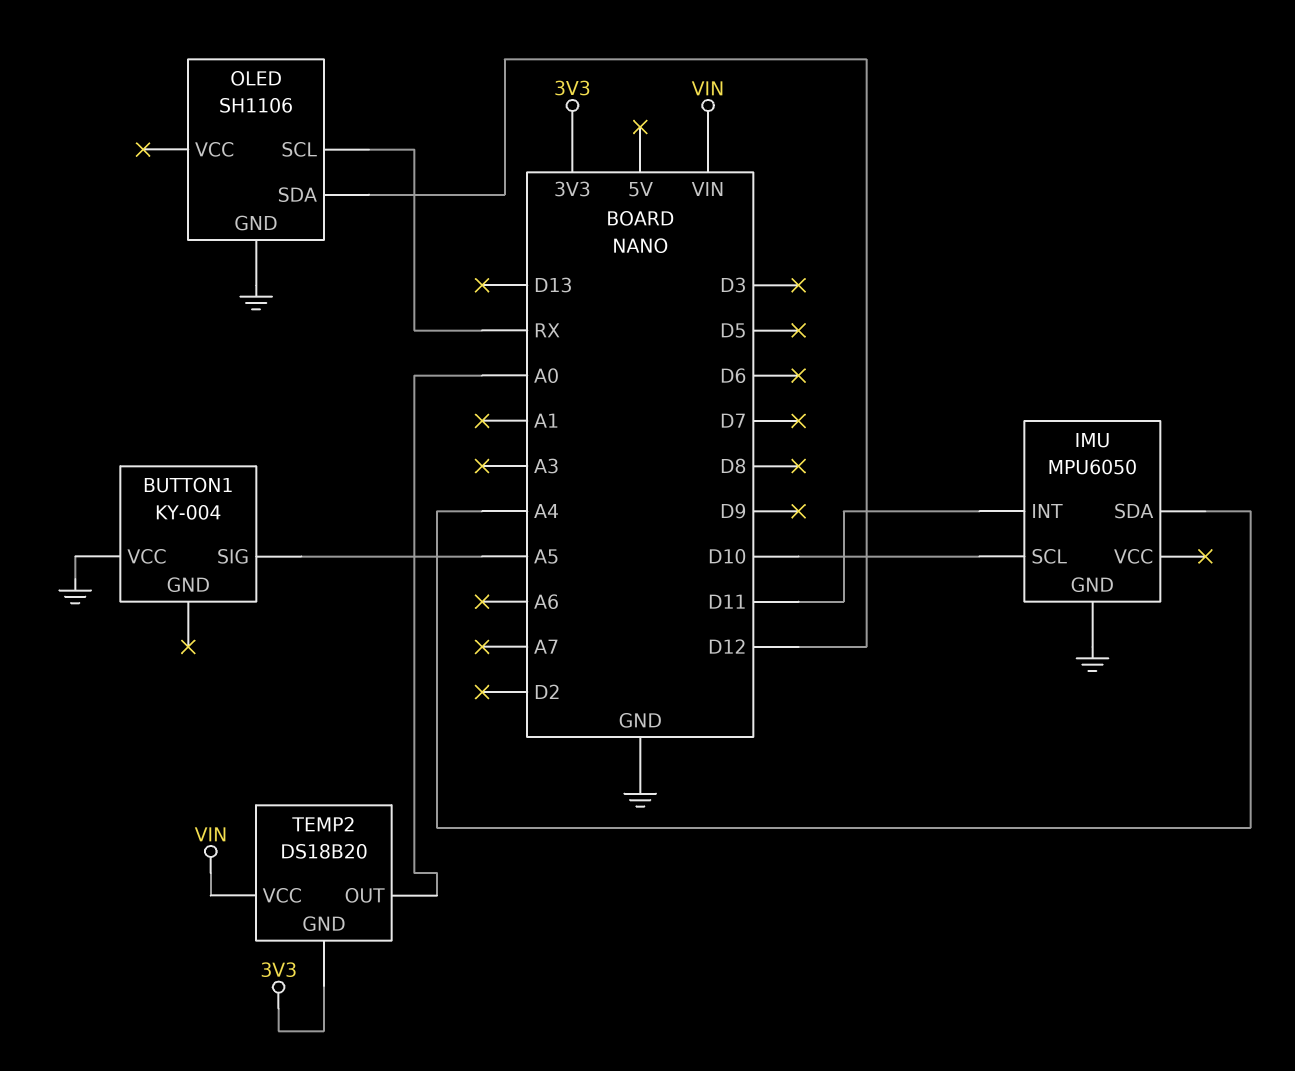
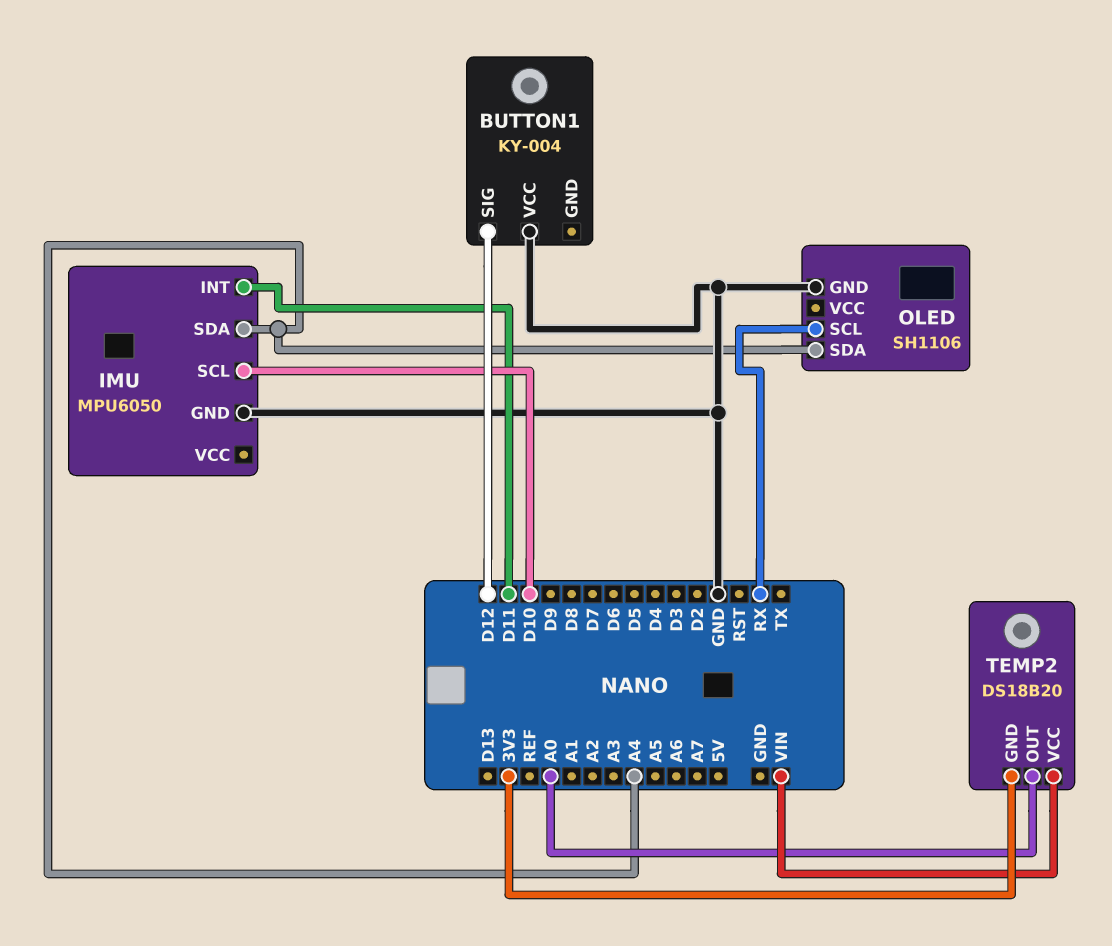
BUTTON1 pin SIG: A5 -> D12
OLED pin SDA: D12 -> A4

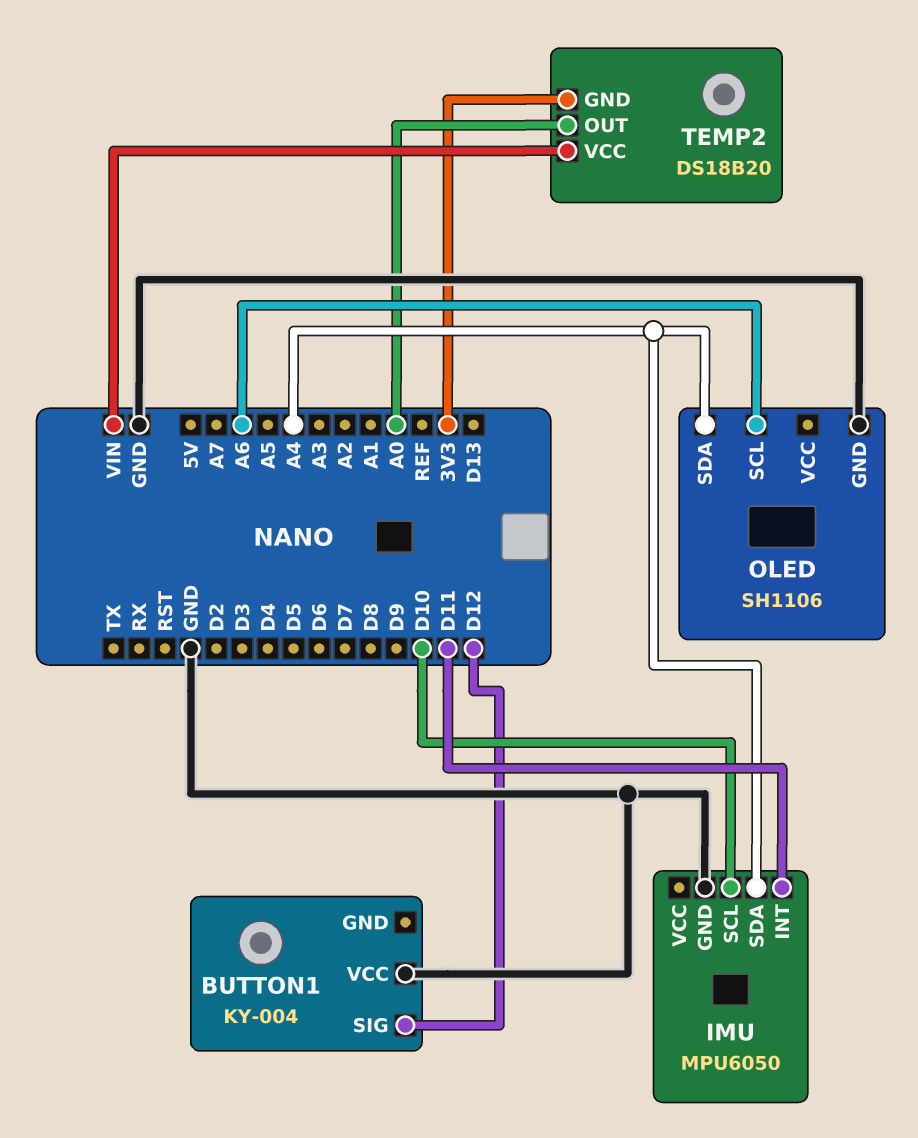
OLED pin SCL: RX -> A6

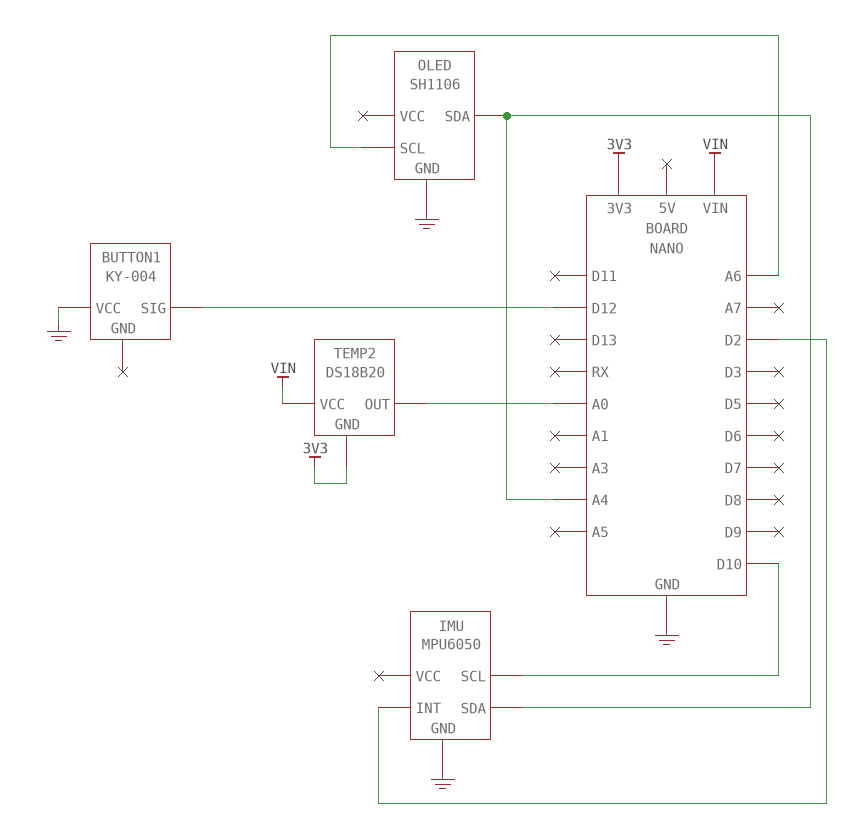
IMU pin INT: D11 -> D2

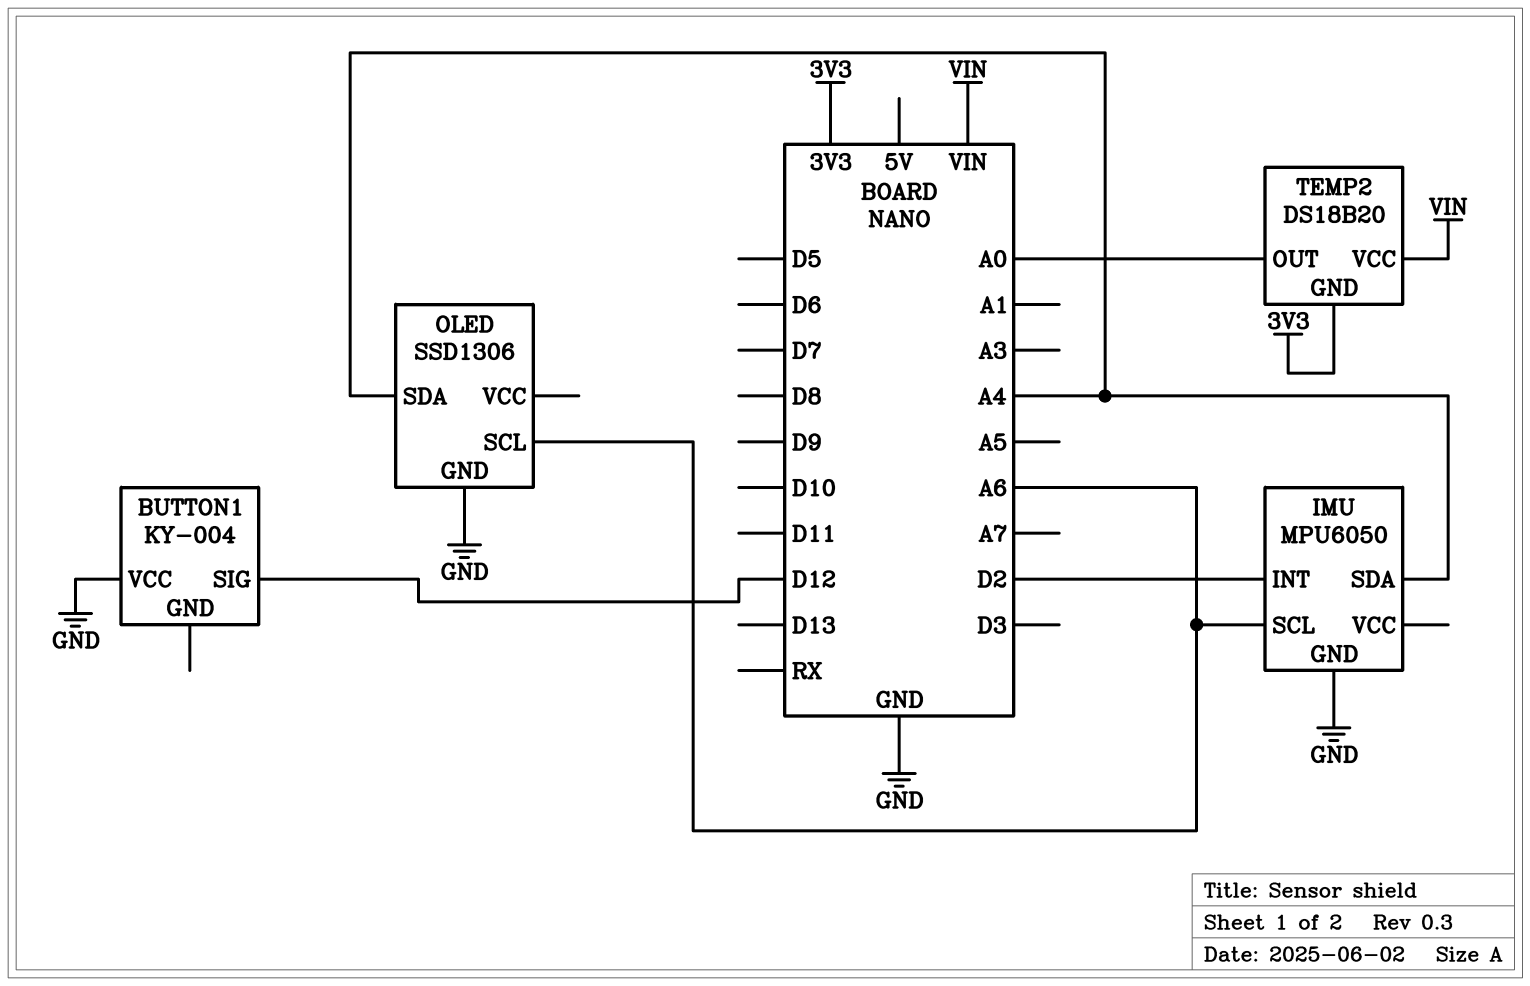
IMU pin SCL: D10 -> A6
OLED: SH1106 -> SSD1306

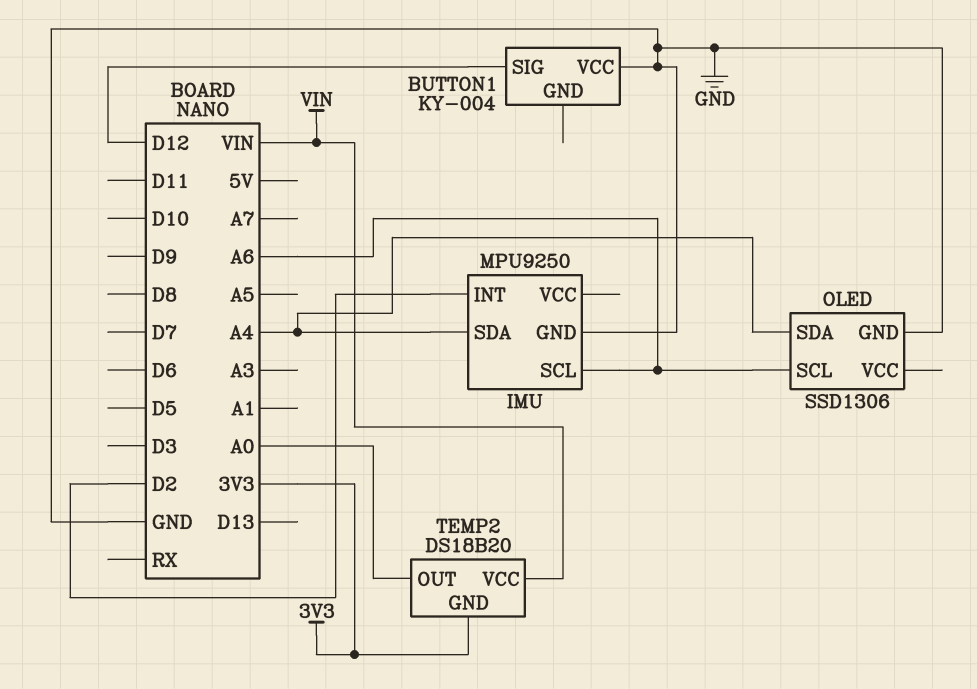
IMU: MPU6050 -> MPU9250

